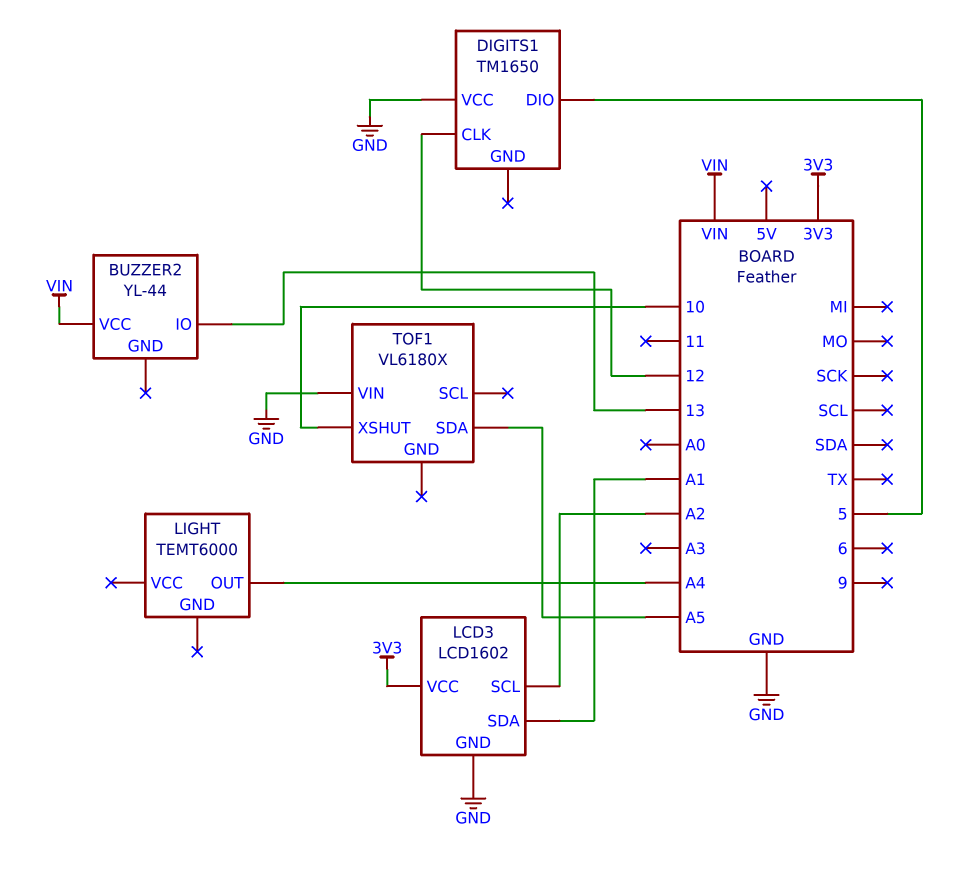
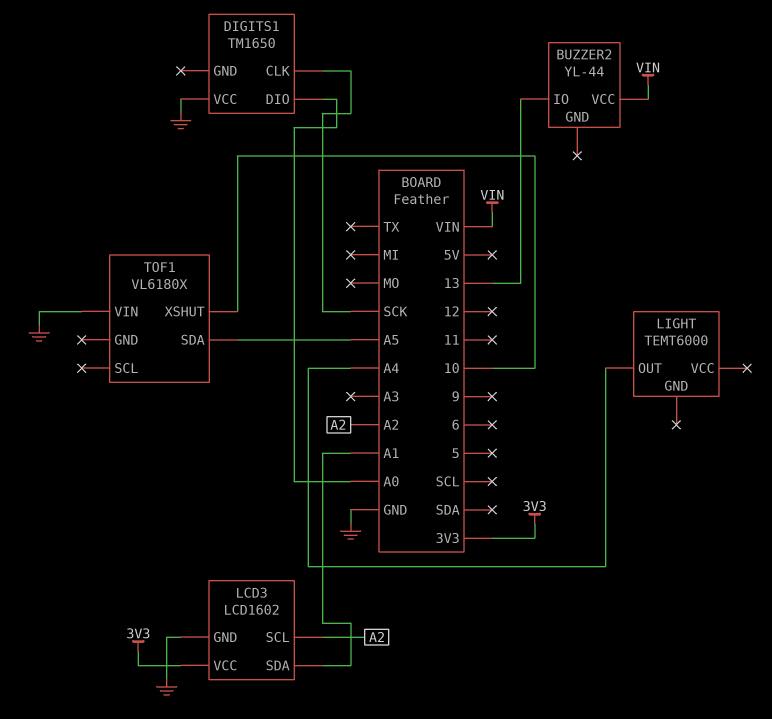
DIGITS1 pin CLK: 12 -> SCK
DIGITS1 pin DIO: 5 -> A0

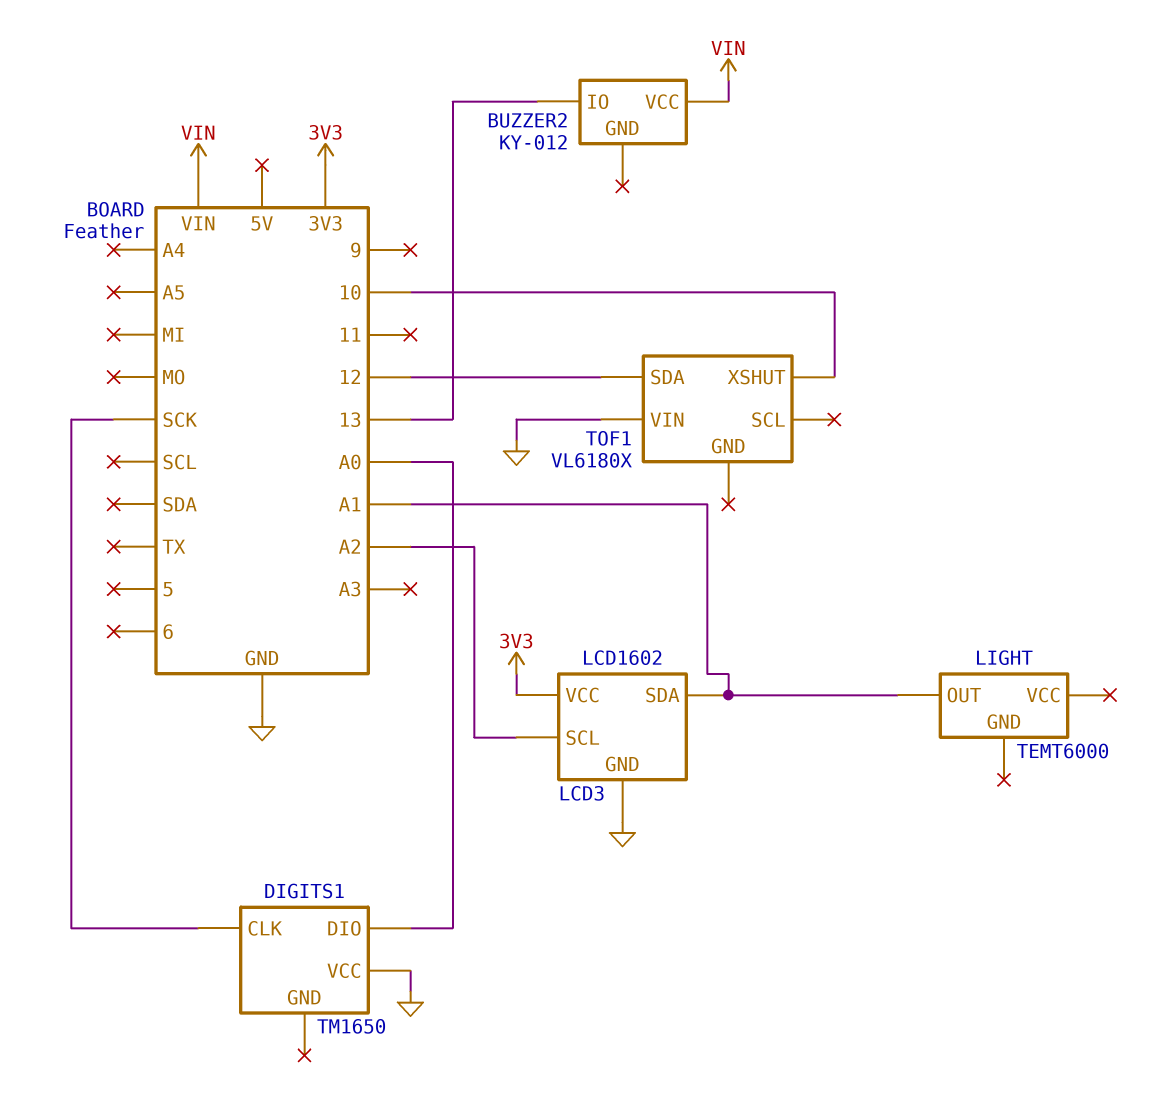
BUZZER2: YL-44 -> KY-012
LIGHT pin OUT: A4 -> A1
TOF1 pin SDA: A5 -> 12

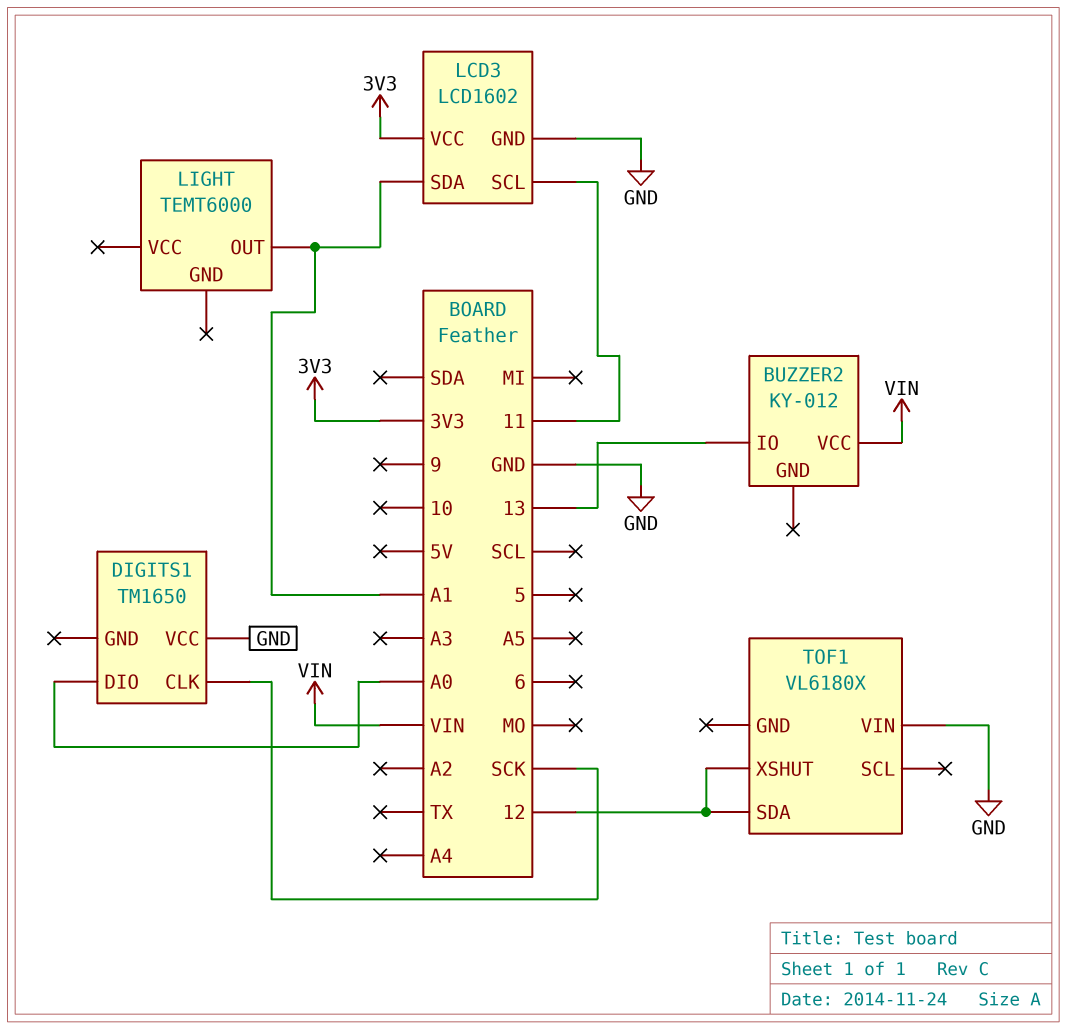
LCD3 pin SCL: A2 -> 11
TOF1 pin XSHUT: 10 -> 12

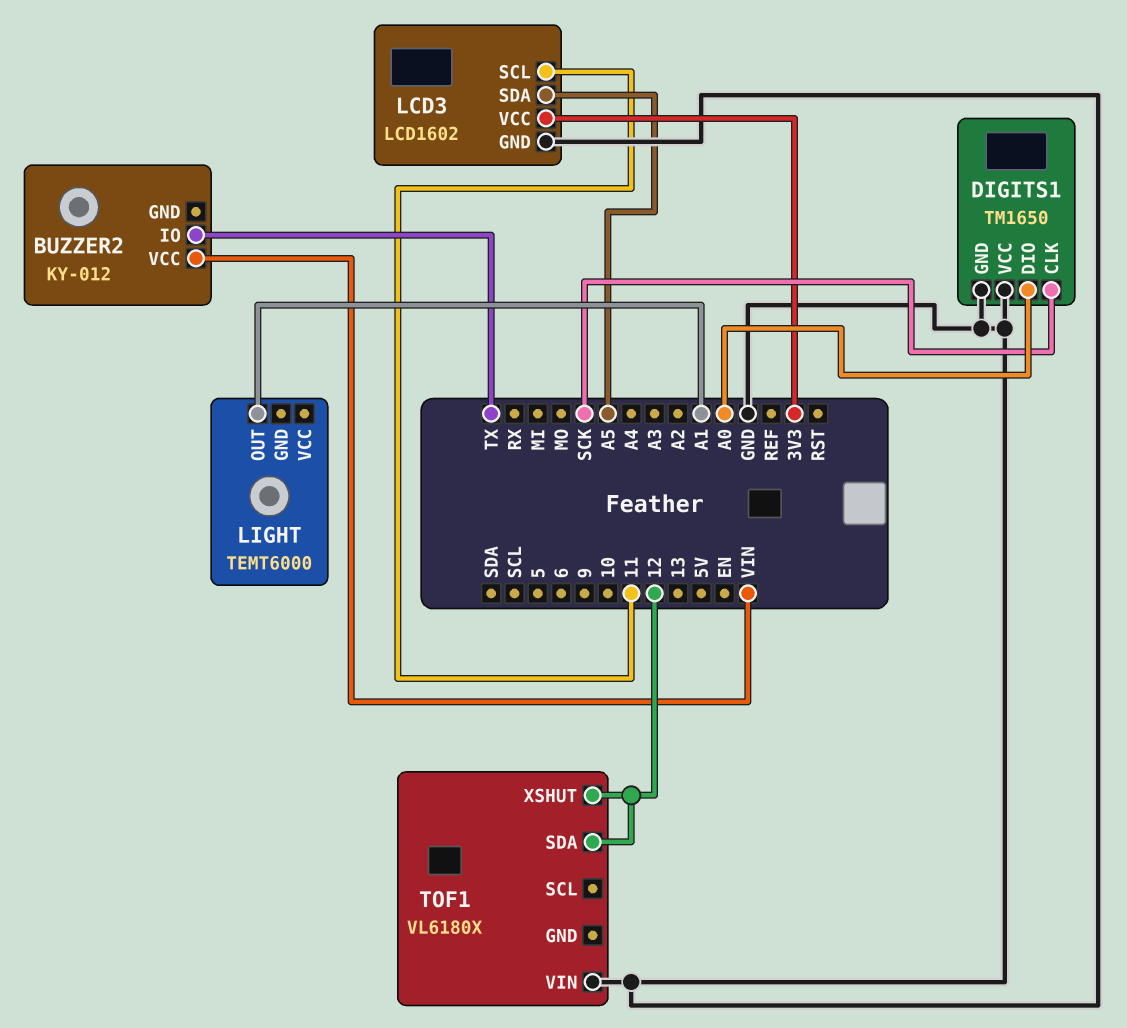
BUZZER2 pin IO: 13 -> TX
DIGITS1 pin GND: none -> GND
LCD3 pin SDA: A1 -> A5

